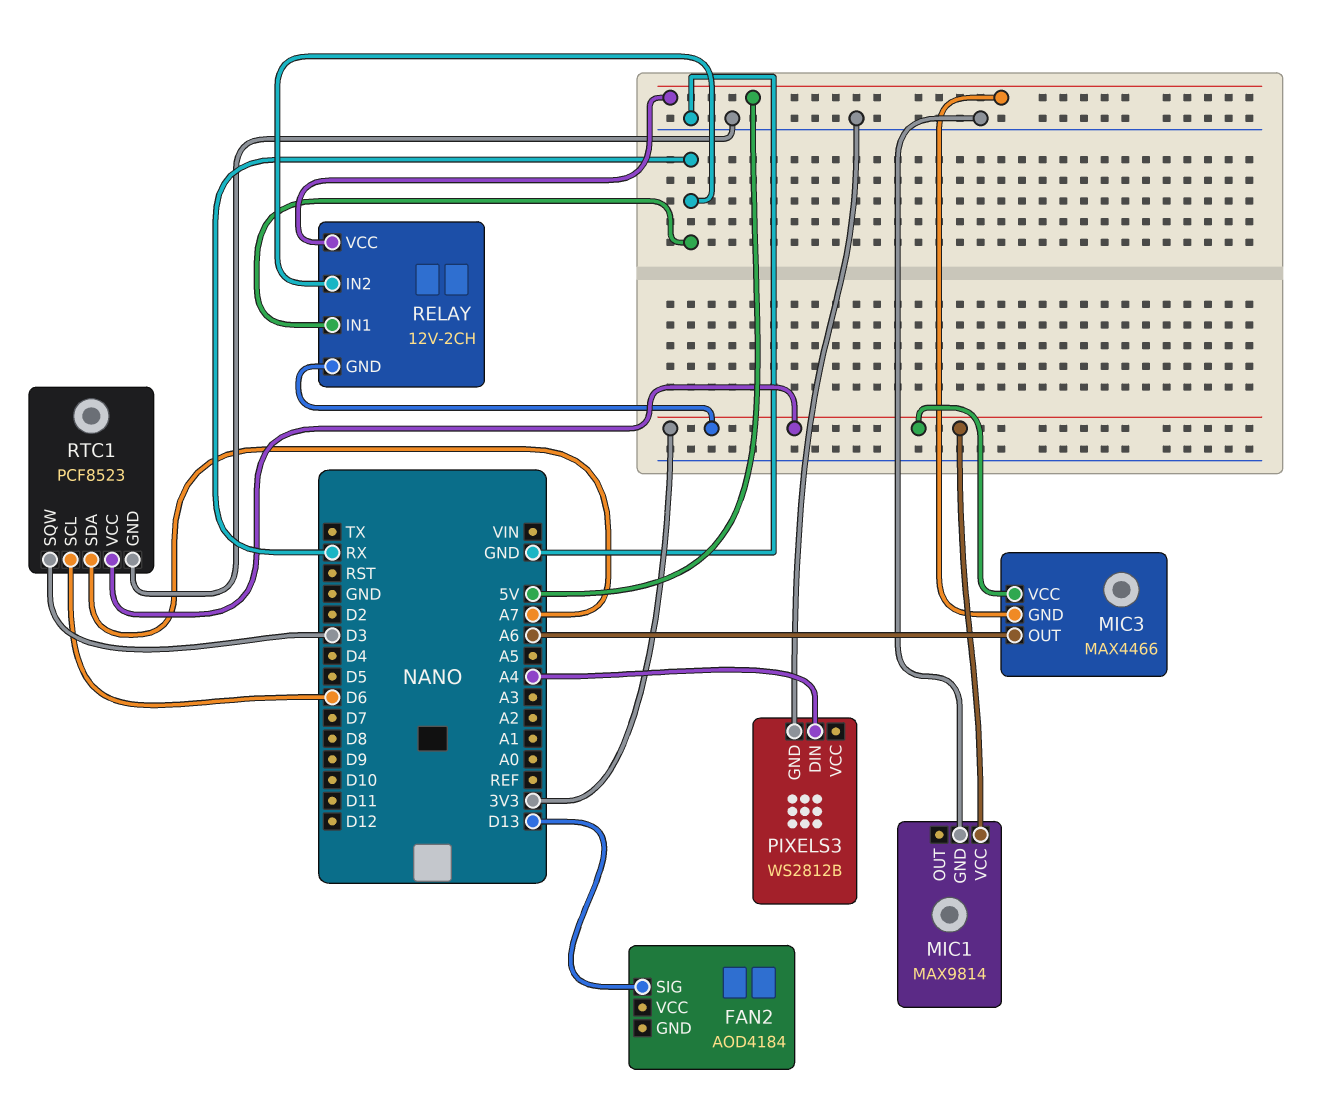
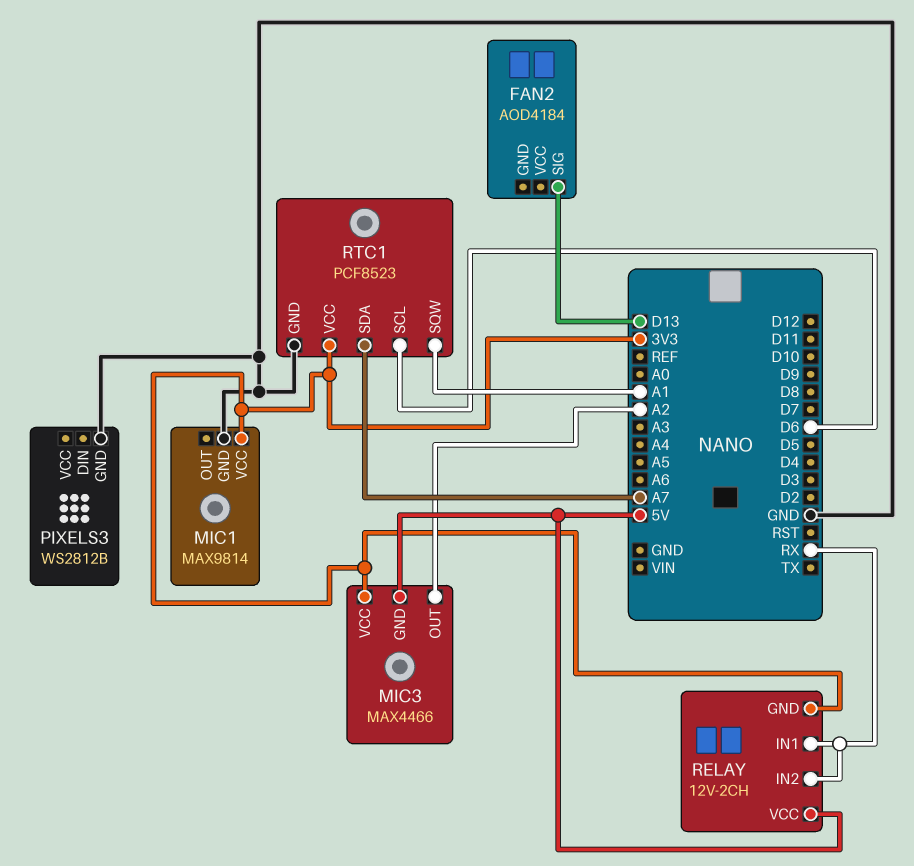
MIC3 pin OUT: A6 -> A2
PIXELS3 pin DIN: A4 -> none
RTC1 pin SQW: D3 -> A1

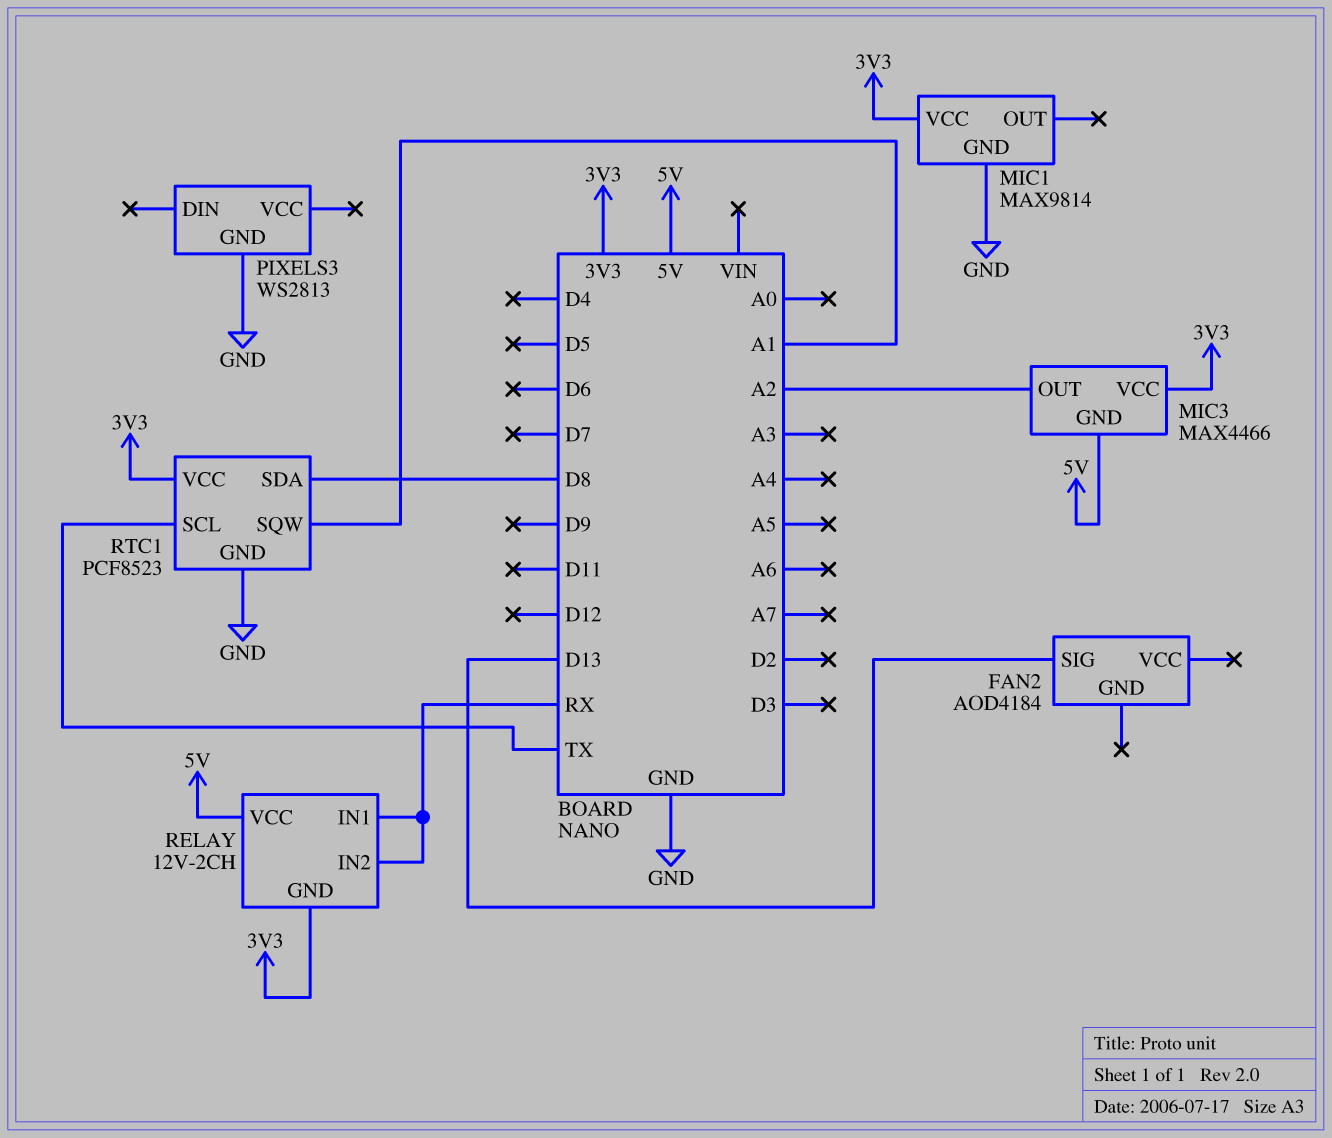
PIXELS3: WS2812B -> WS2813
RTC1 pin SCL: D6 -> TX
RTC1 pin SDA: A7 -> D8

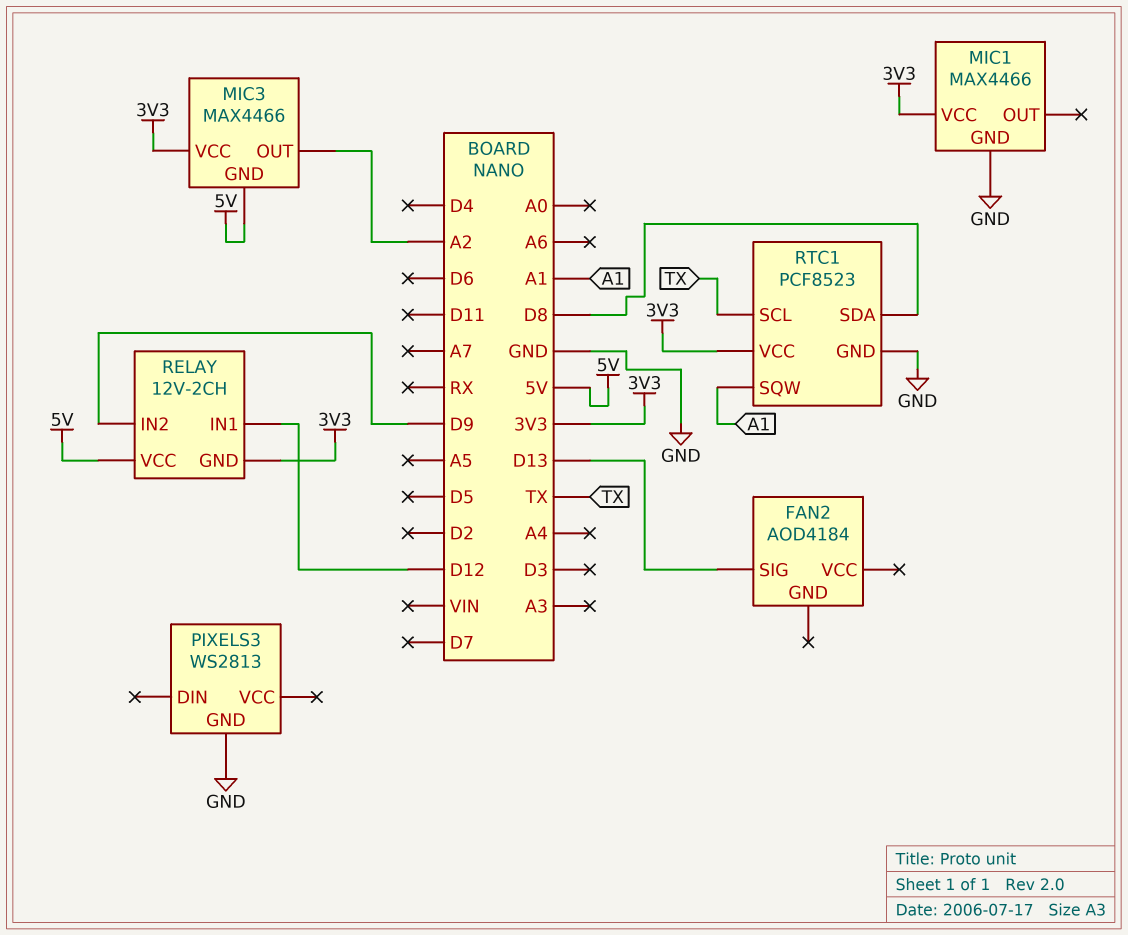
MIC1: MAX9814 -> MAX4466
RELAY pin IN1: RX -> D12
RELAY pin IN2: RX -> D9

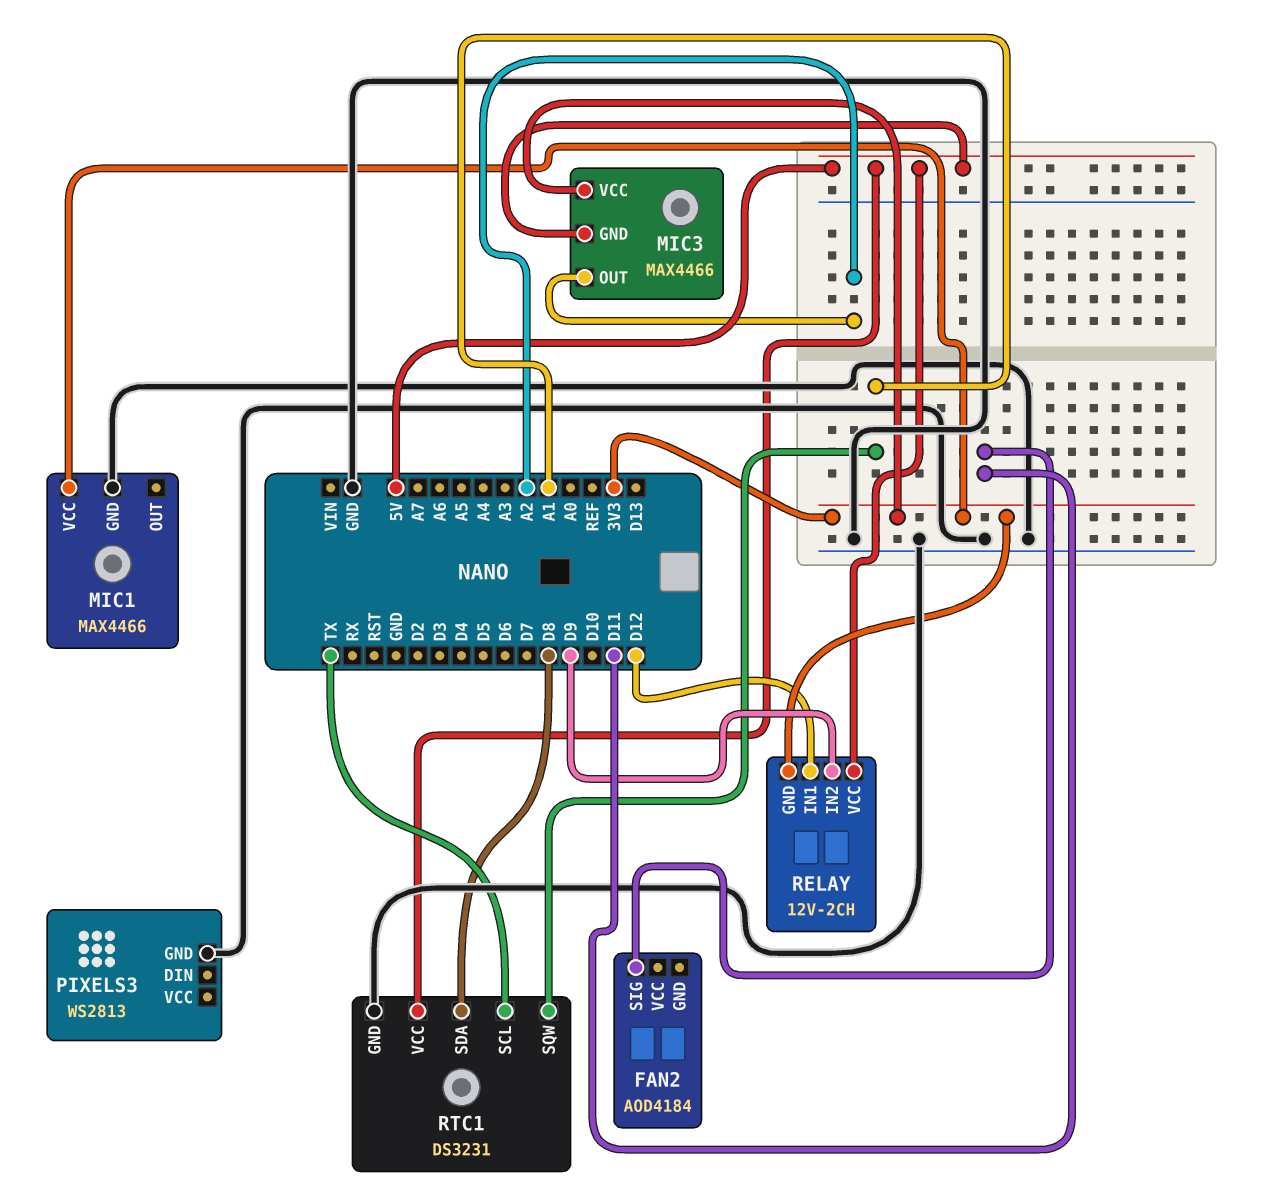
FAN2 pin SIG: D13 -> D11
RTC1: PCF8523 -> DS3231
RTC1 pin VCC: 3V3 -> 5V

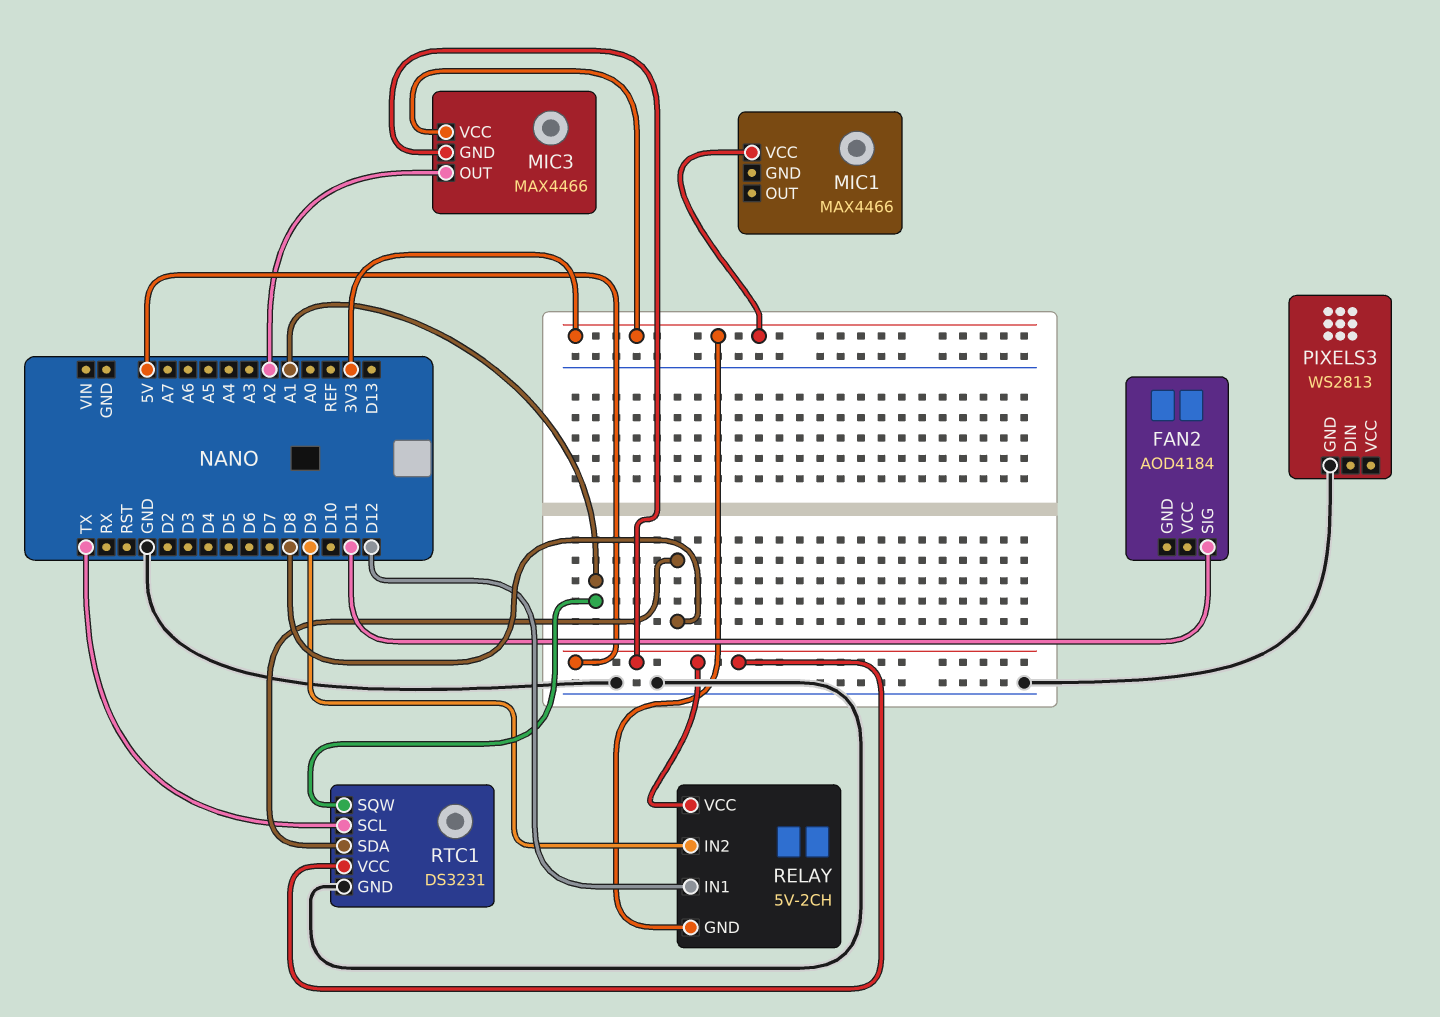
MIC1 pin GND: GND -> none
RELAY: 12V-2CH -> 5V-2CH

